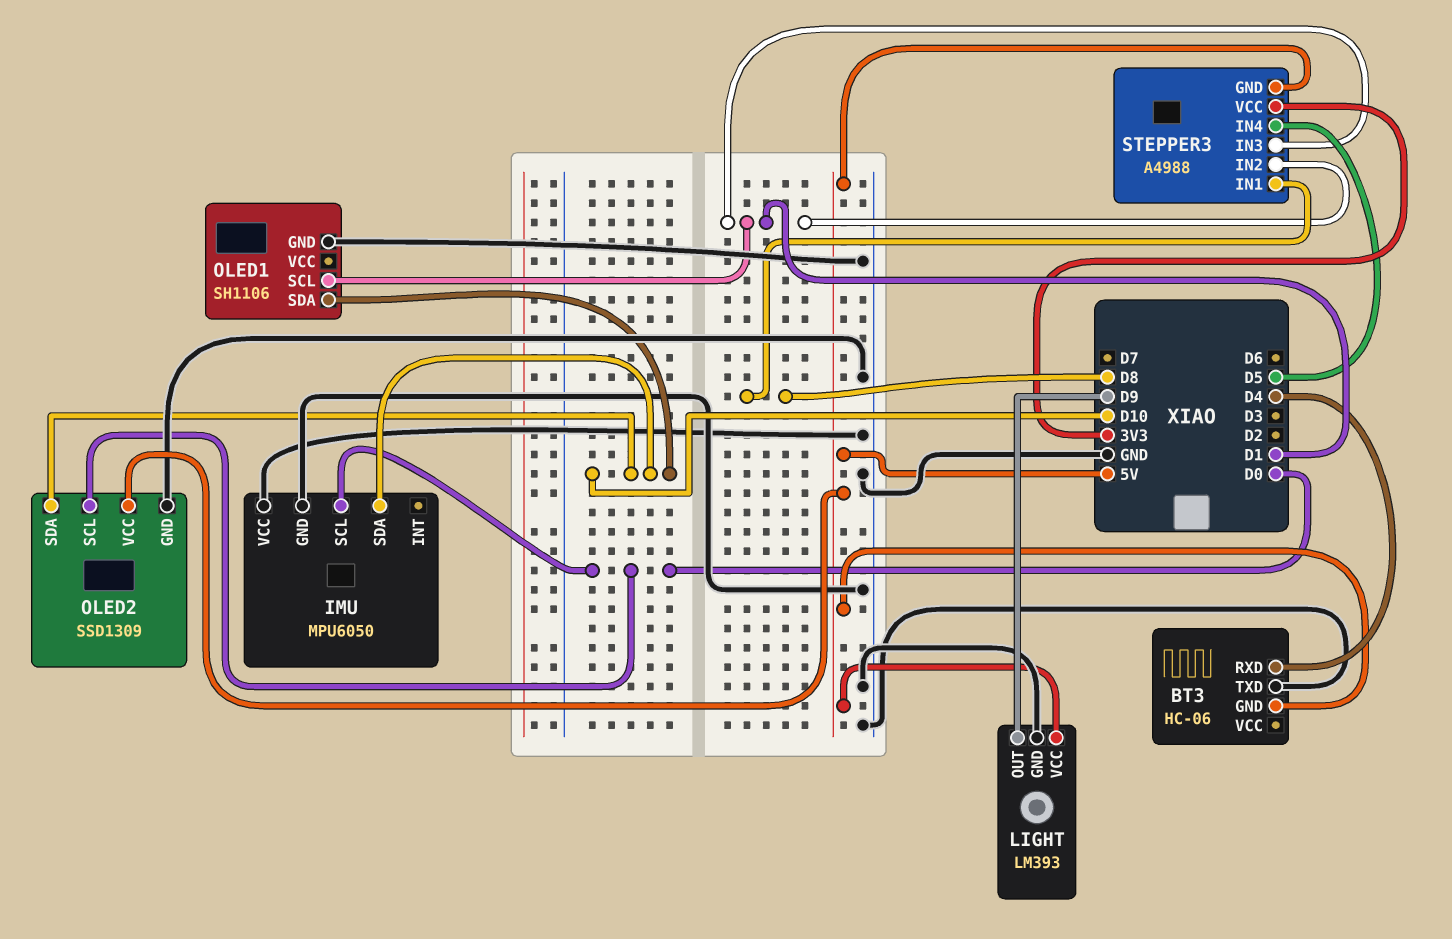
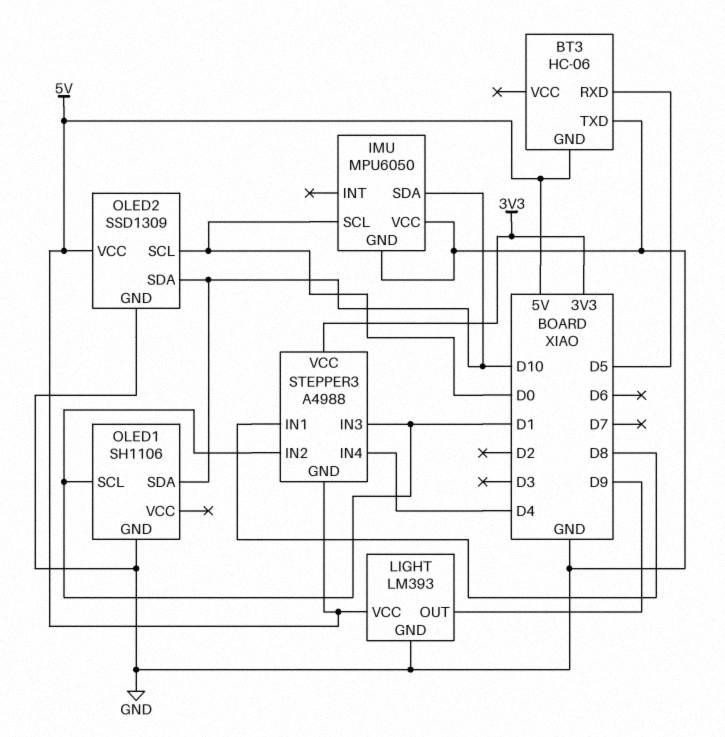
BT3 pin RXD: D4 -> D5
STEPPER3 pin IN4: D5 -> D4

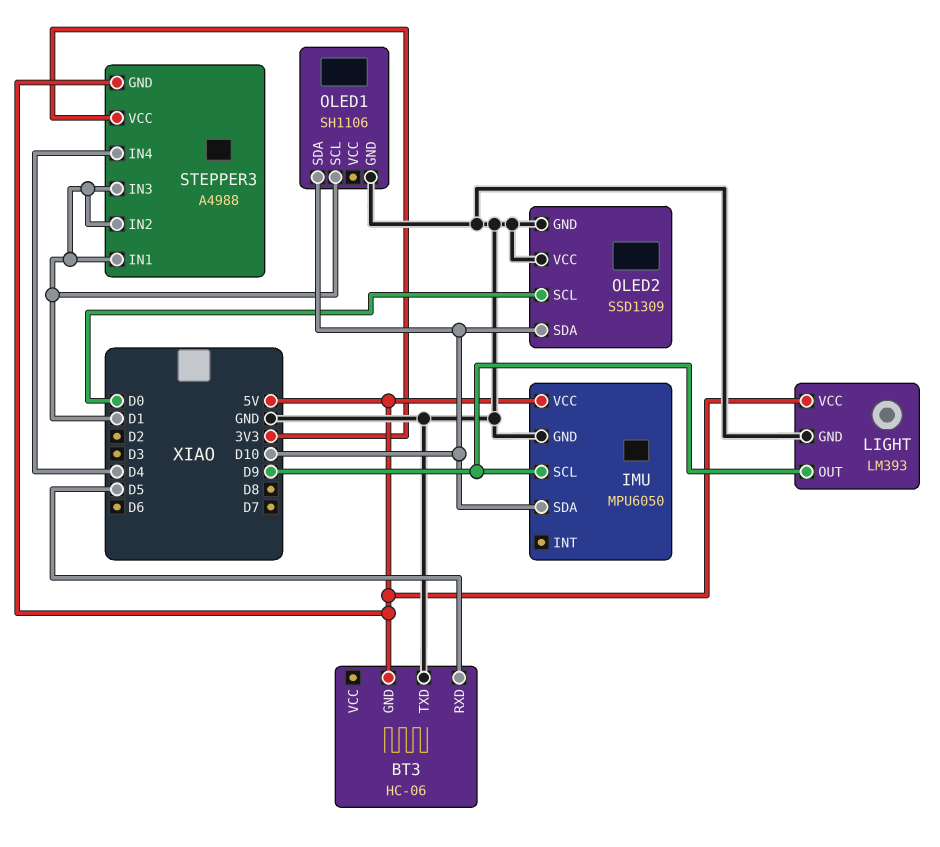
IMU pin SCL: D0 -> D9
IMU pin VCC: GND -> 5V
OLED2 pin VCC: 5V -> GND
STEPPER3 pin IN1: D8 -> D1

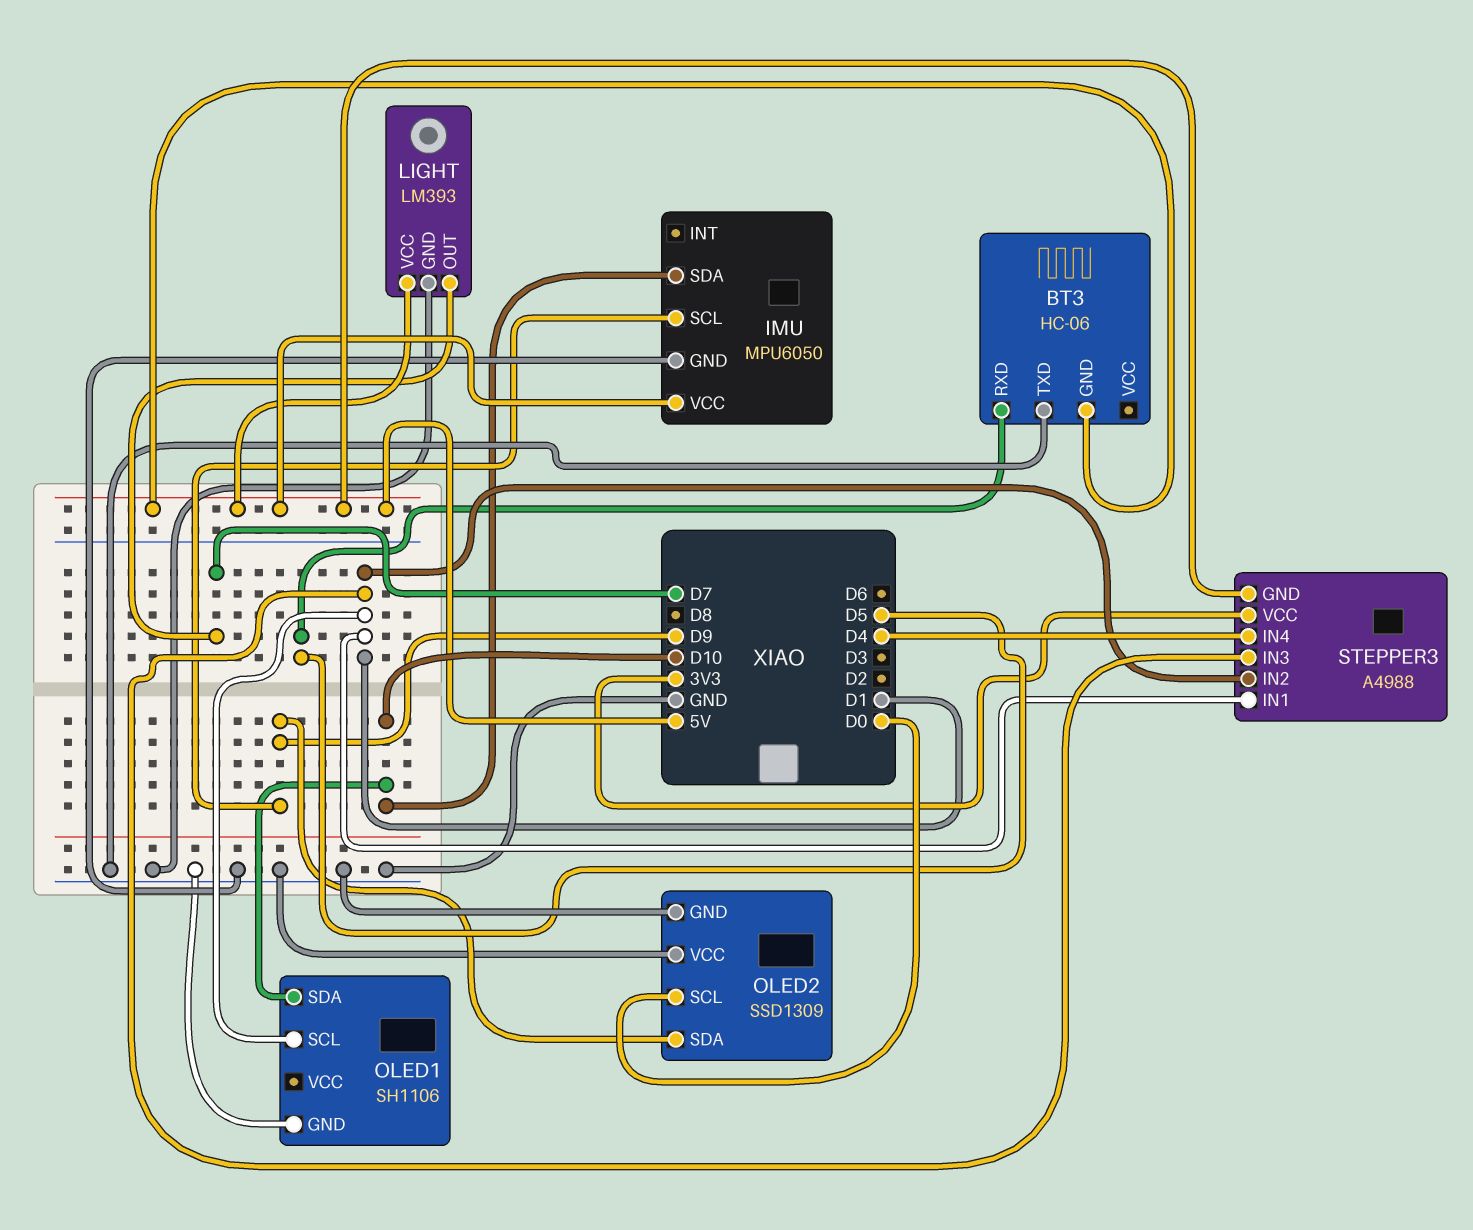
LIGHT pin OUT: D9 -> D7
OLED2 pin SDA: D10 -> D9

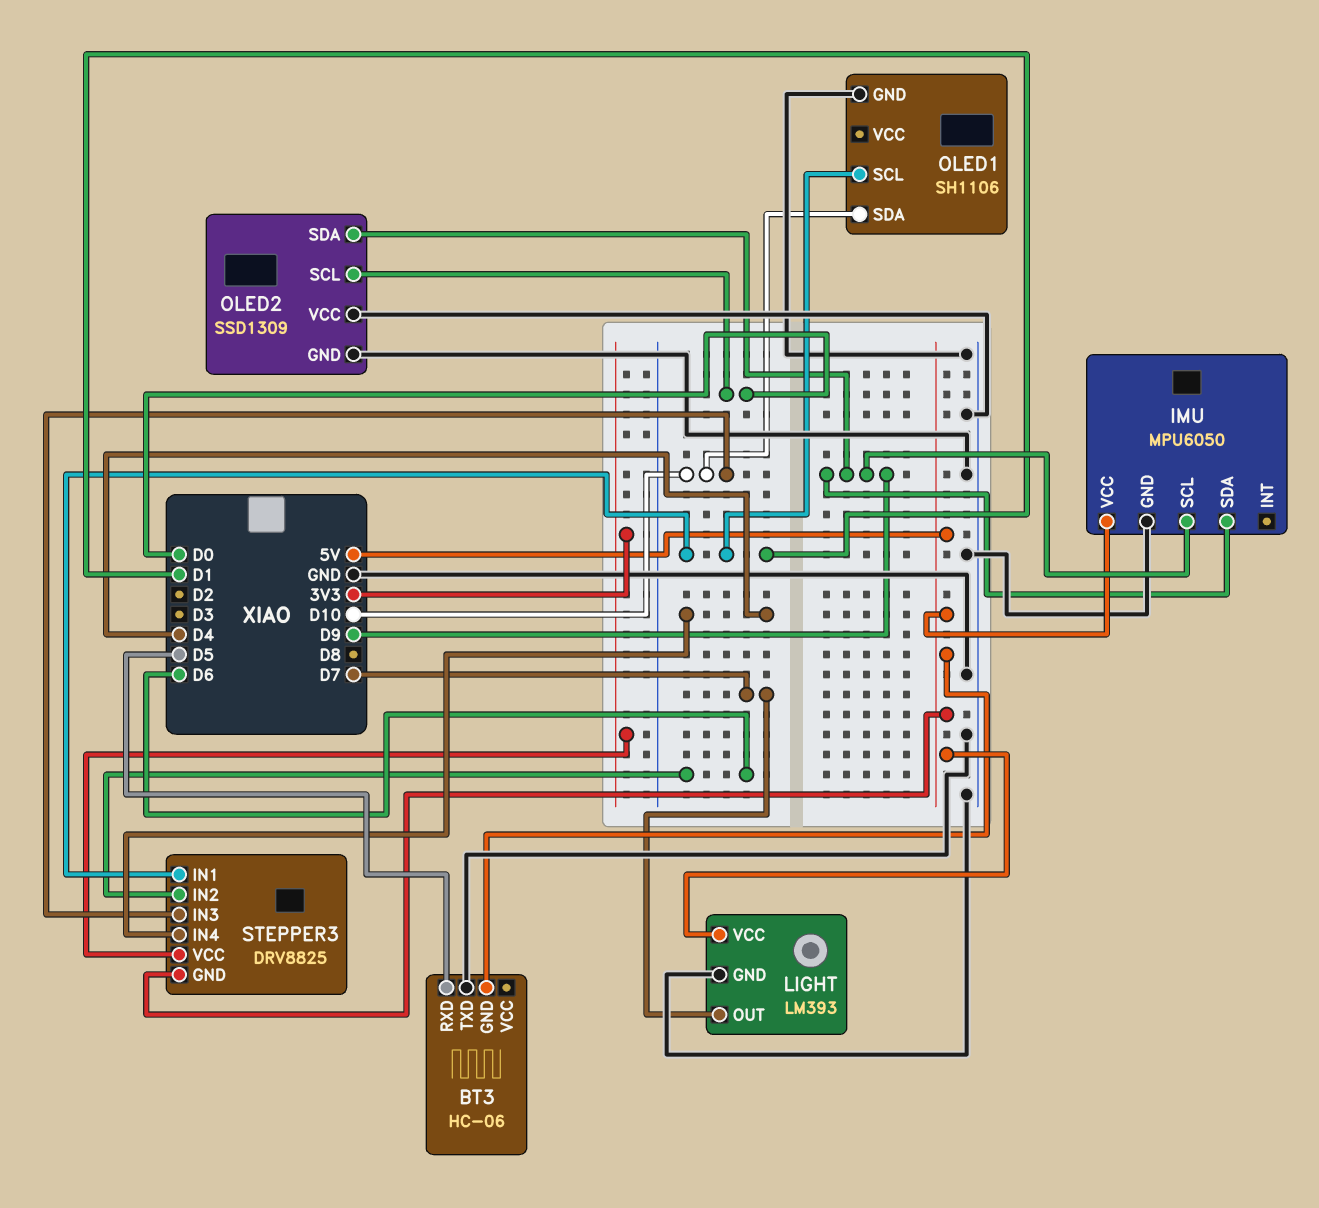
IMU pin SDA: D10 -> D9
STEPPER3: A4988 -> DRV8825
STEPPER3 pin IN2: D1 -> D6
STEPPER3 pin IN3: D1 -> D10

